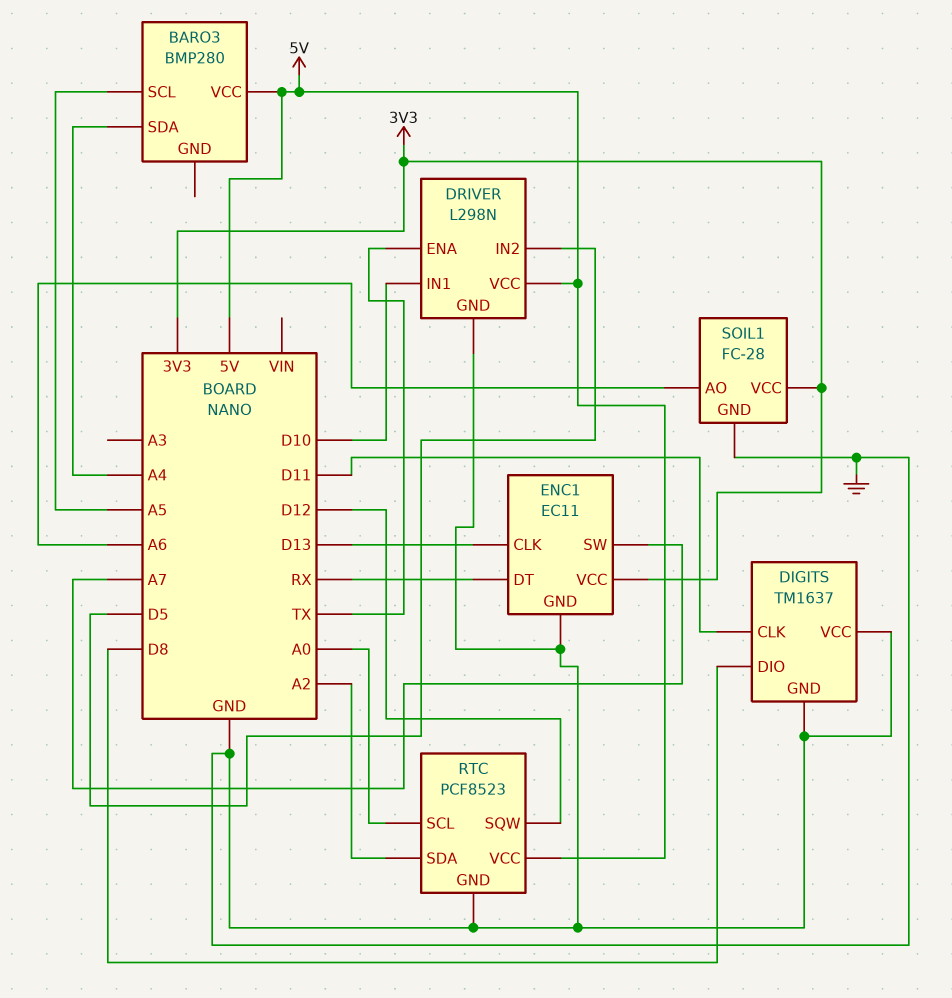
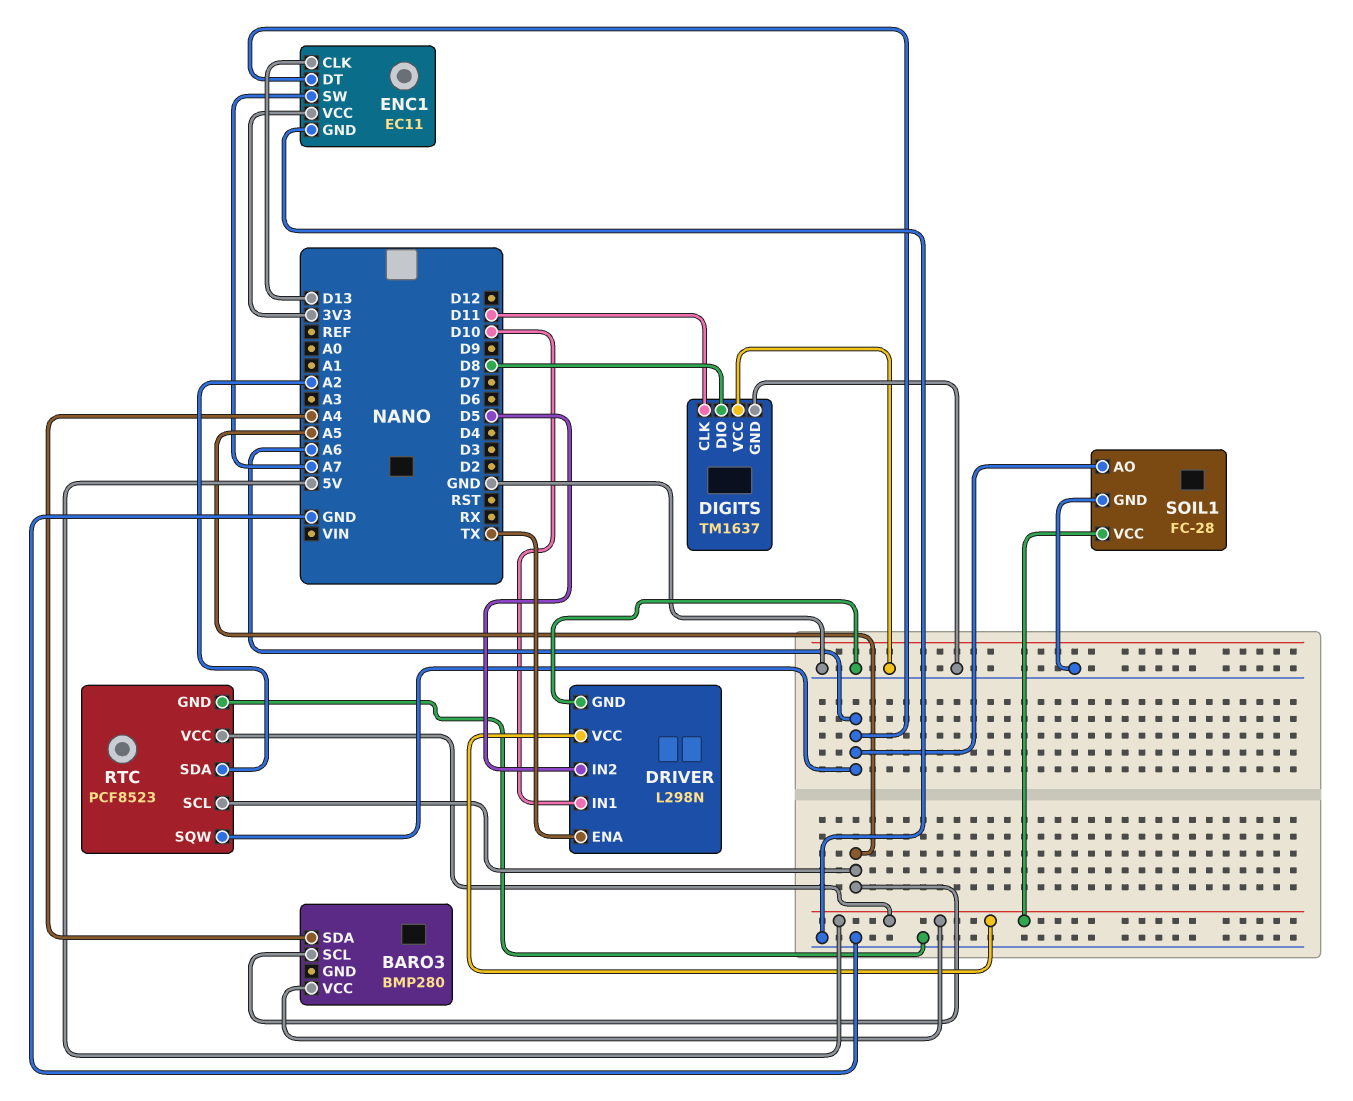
ENC1 pin DT: RX -> A6
RTC pin SCL: A0 -> A5
RTC pin SQW: D12 -> A6
SOIL1 pin VCC: 3V3 -> 5V

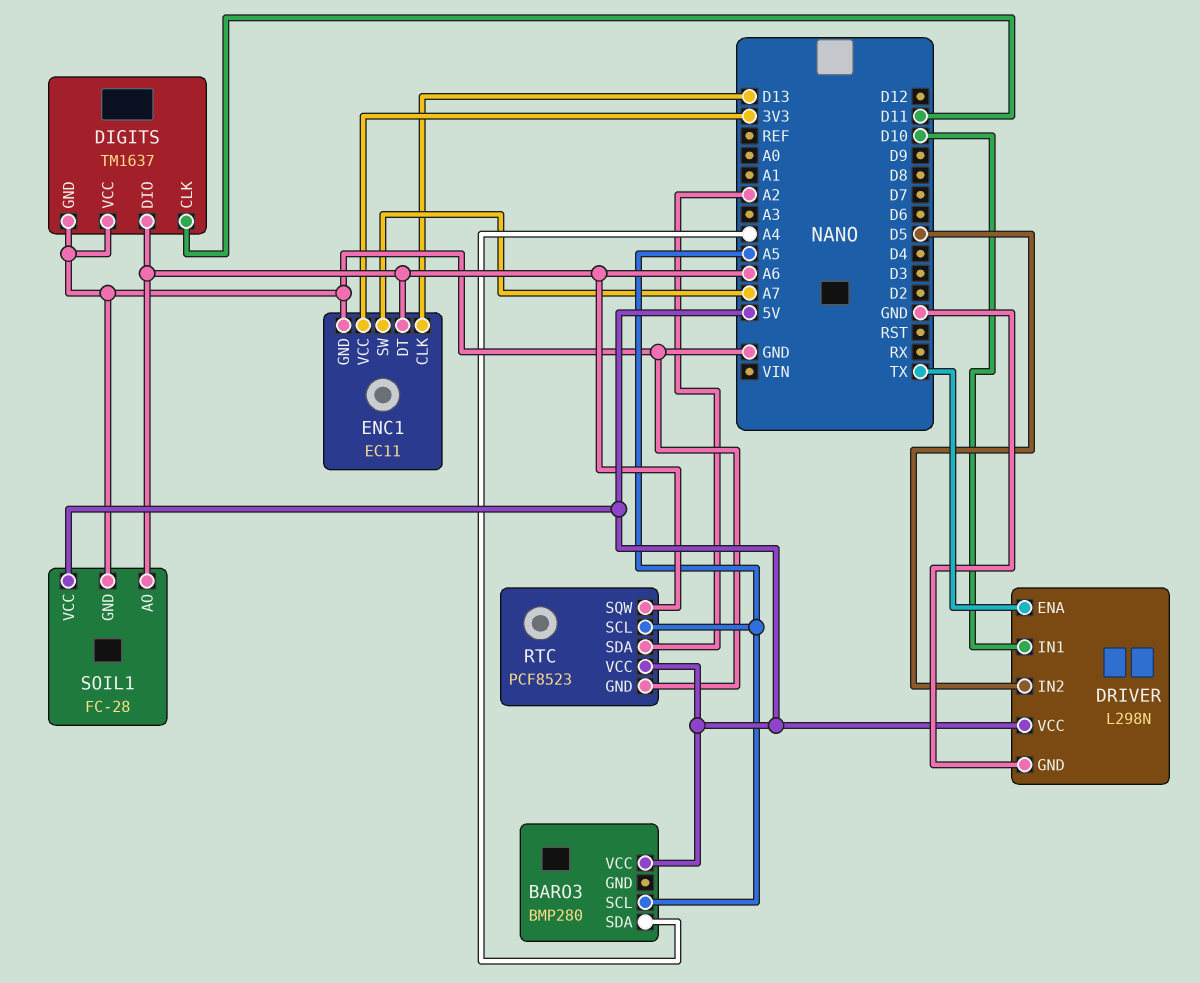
DIGITS pin DIO: D8 -> A6

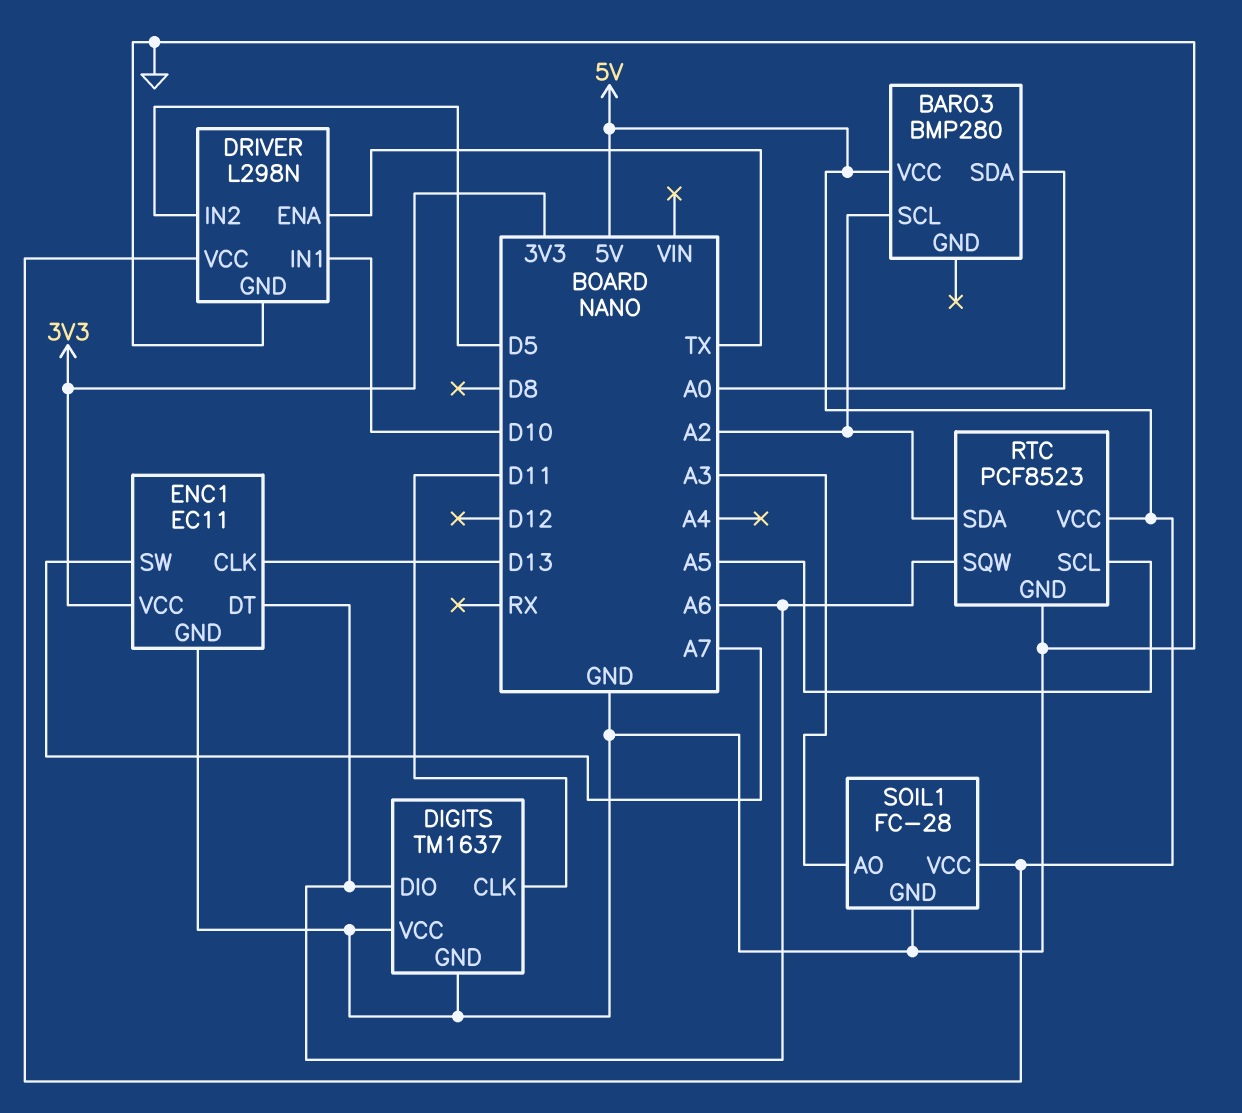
BARO3 pin SCL: A5 -> A2
BARO3 pin SDA: A4 -> A0
SOIL1 pin AO: A6 -> A3

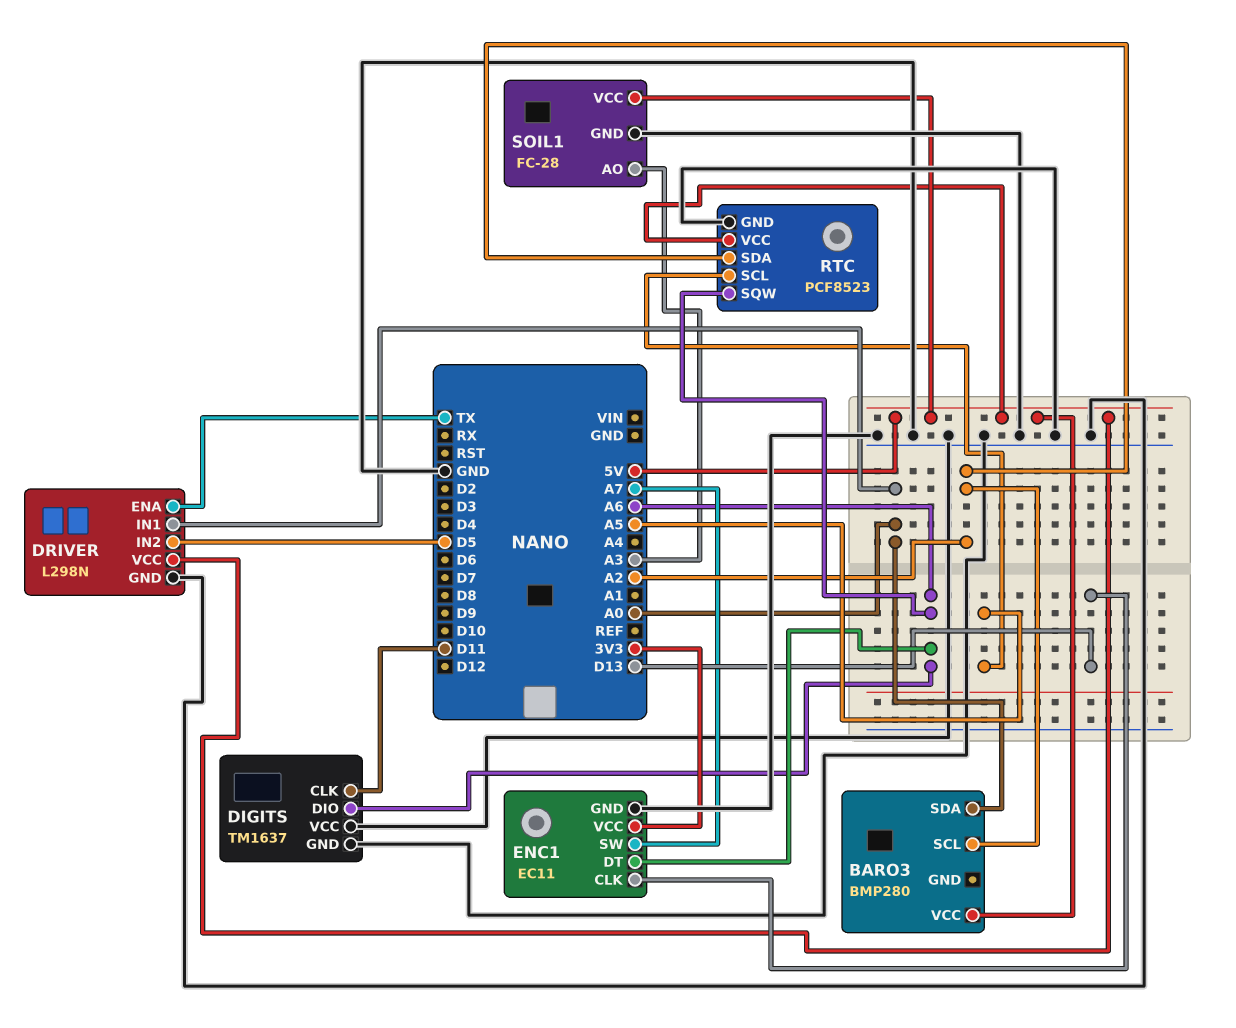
DRIVER pin IN1: D10 -> A0

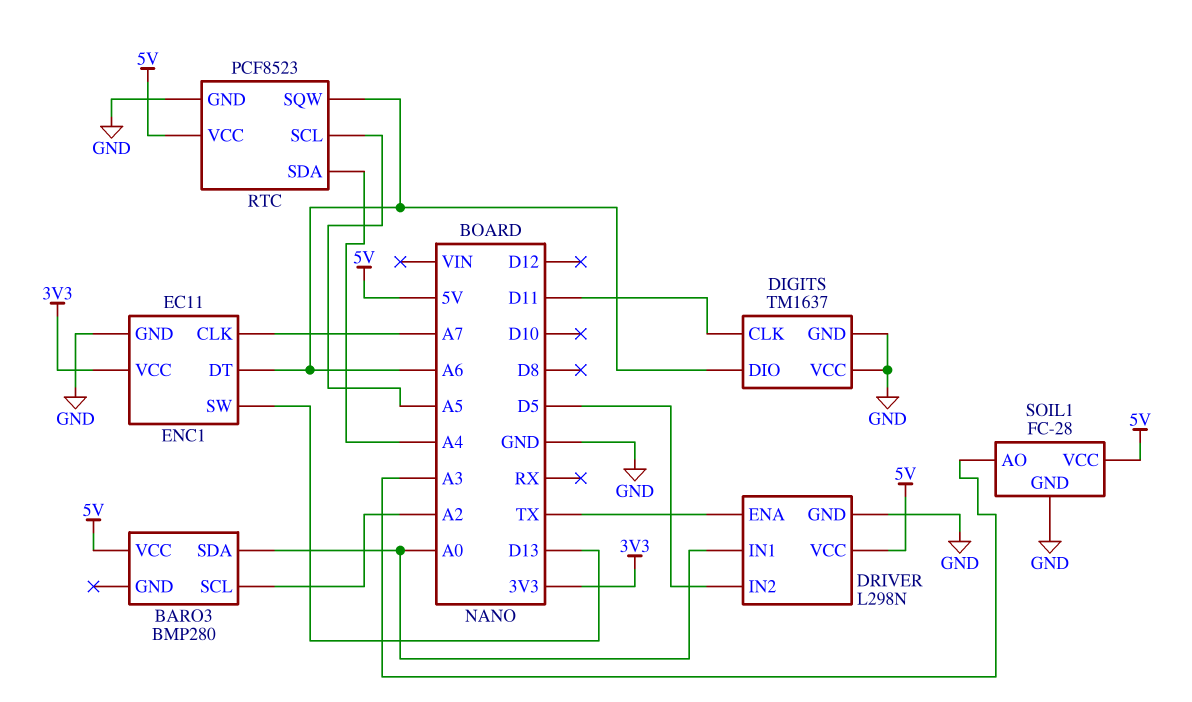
ENC1 pin CLK: D13 -> A7
ENC1 pin SW: A7 -> D13
RTC pin SDA: A2 -> A4

